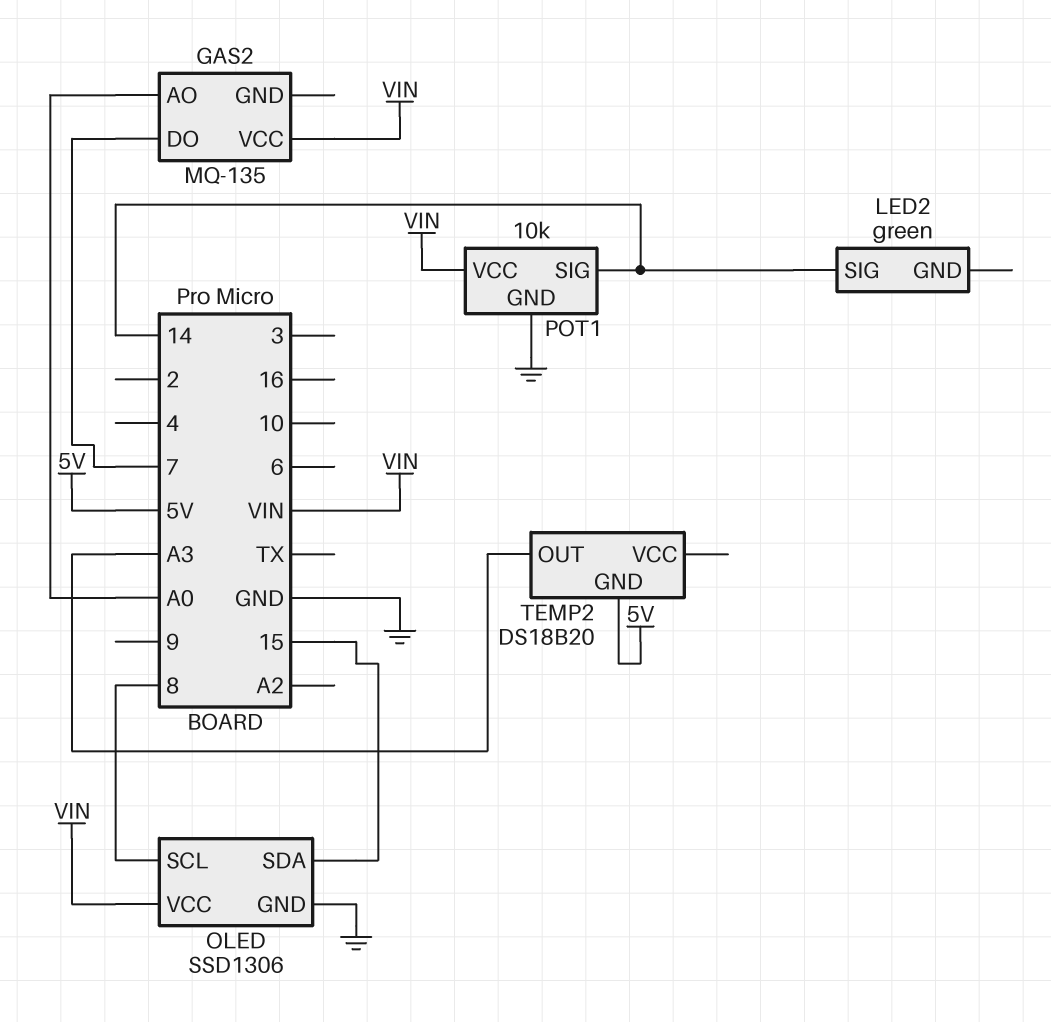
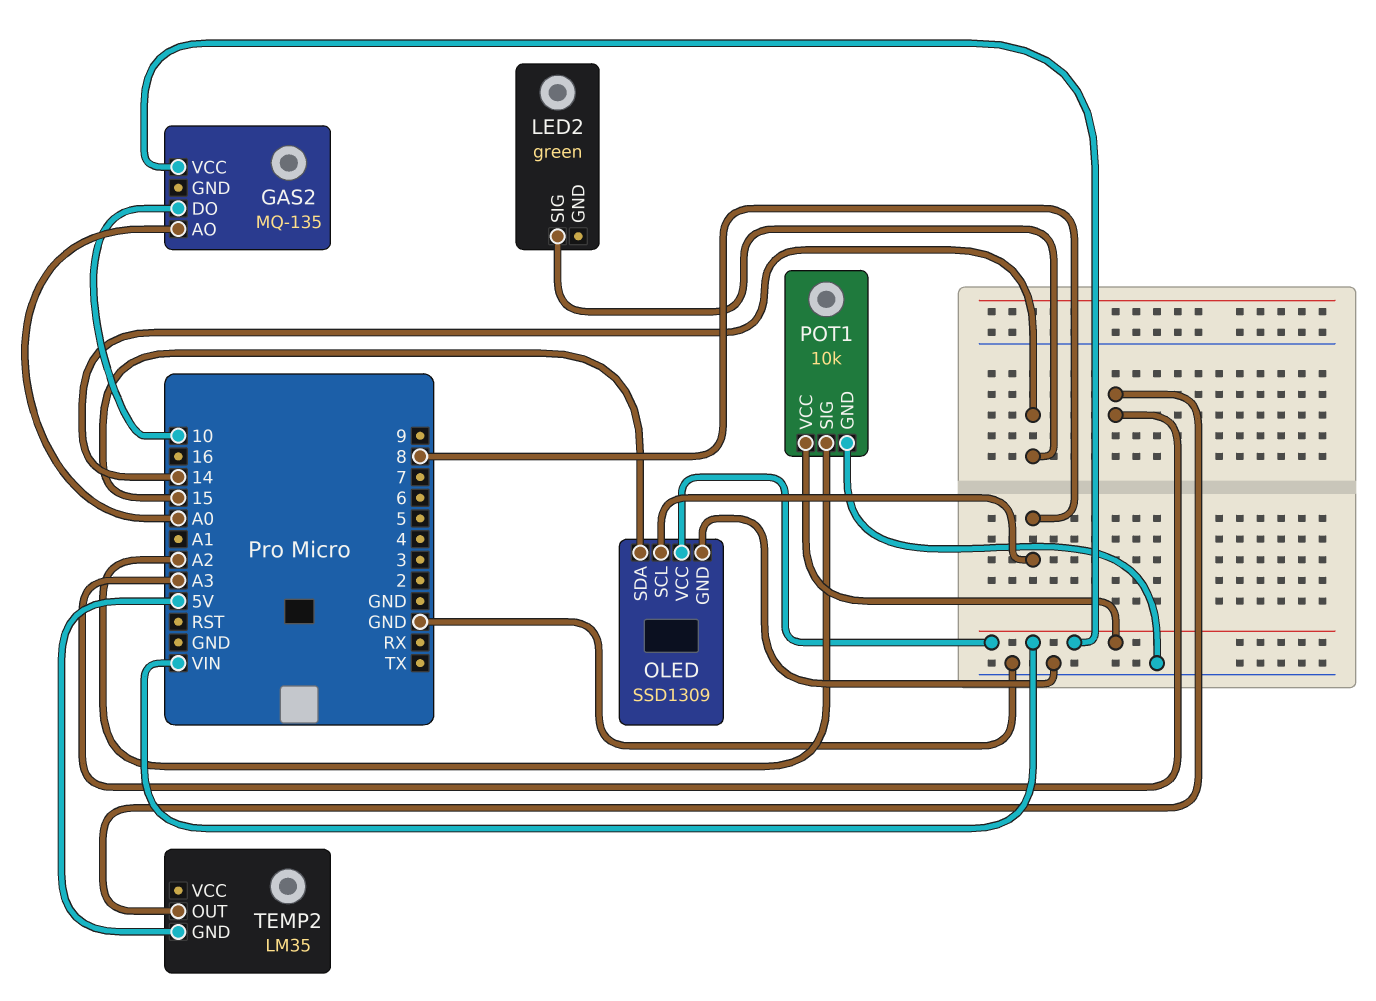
GAS2 pin DO: 7 -> 10
OLED: SSD1306 -> SSD1309
POT1 pin SIG: 14 -> A2
TEMP2: DS18B20 -> LM35

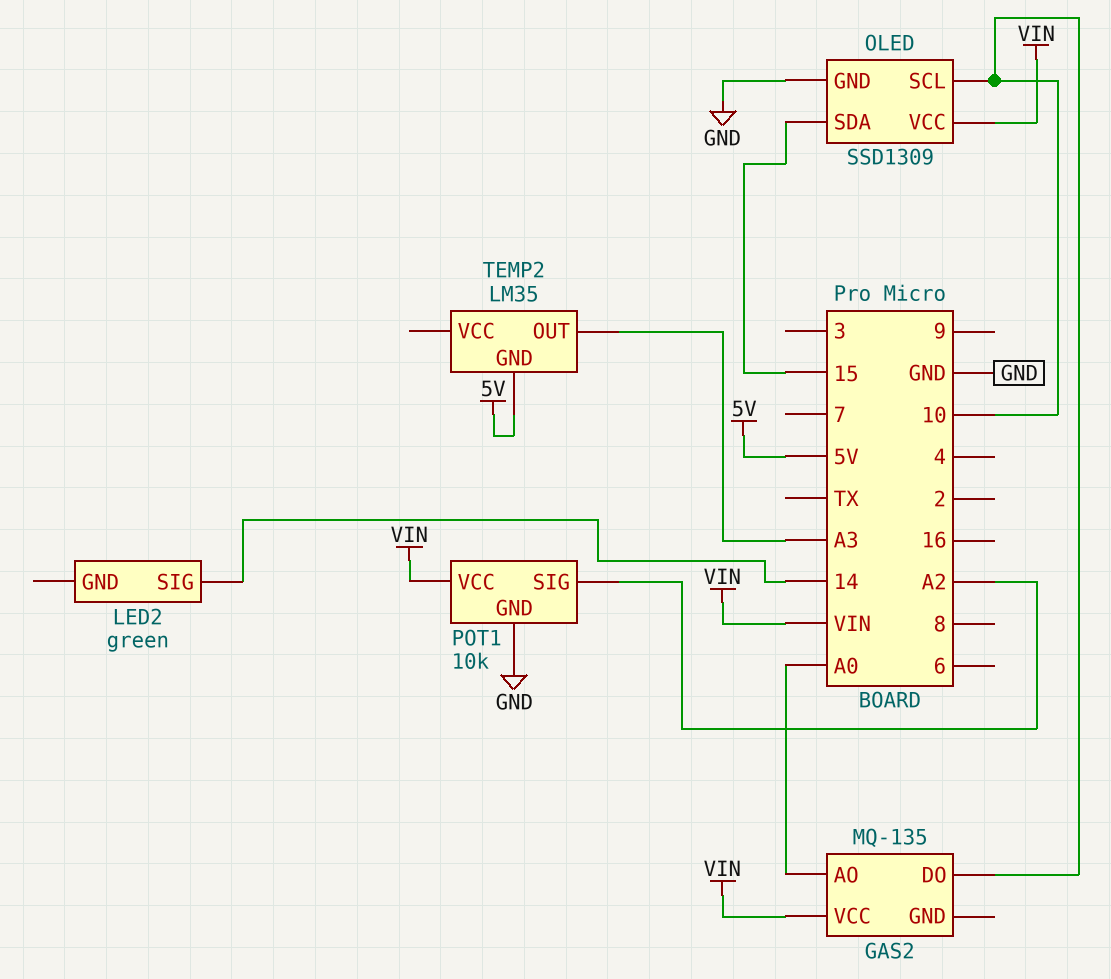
OLED pin SCL: 8 -> 10

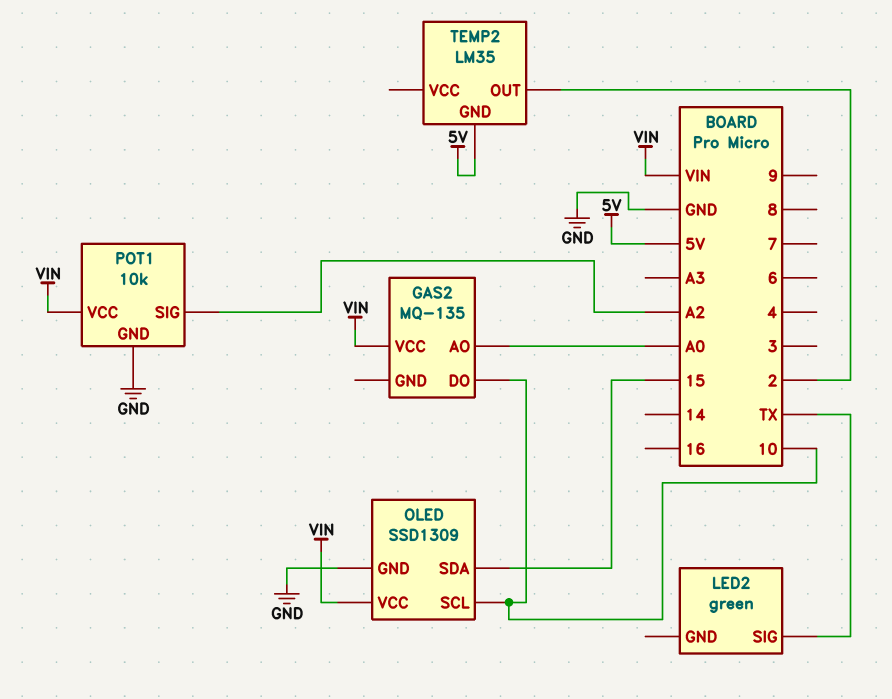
LED2 pin SIG: 14 -> TX
TEMP2 pin OUT: A3 -> 2

